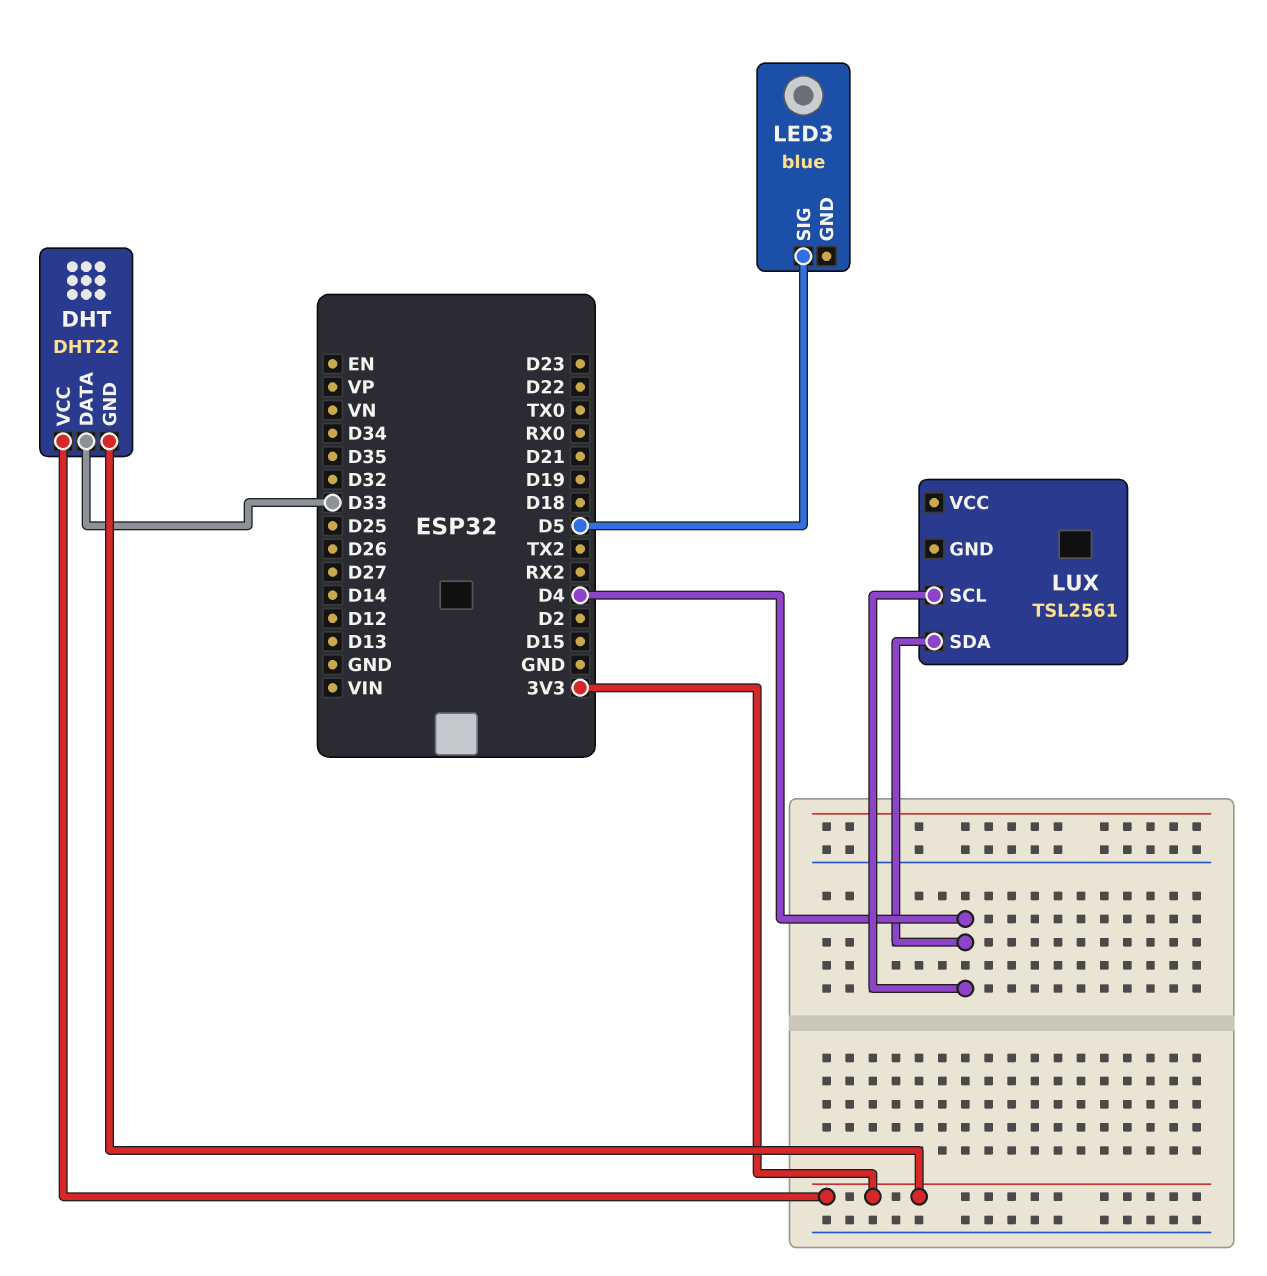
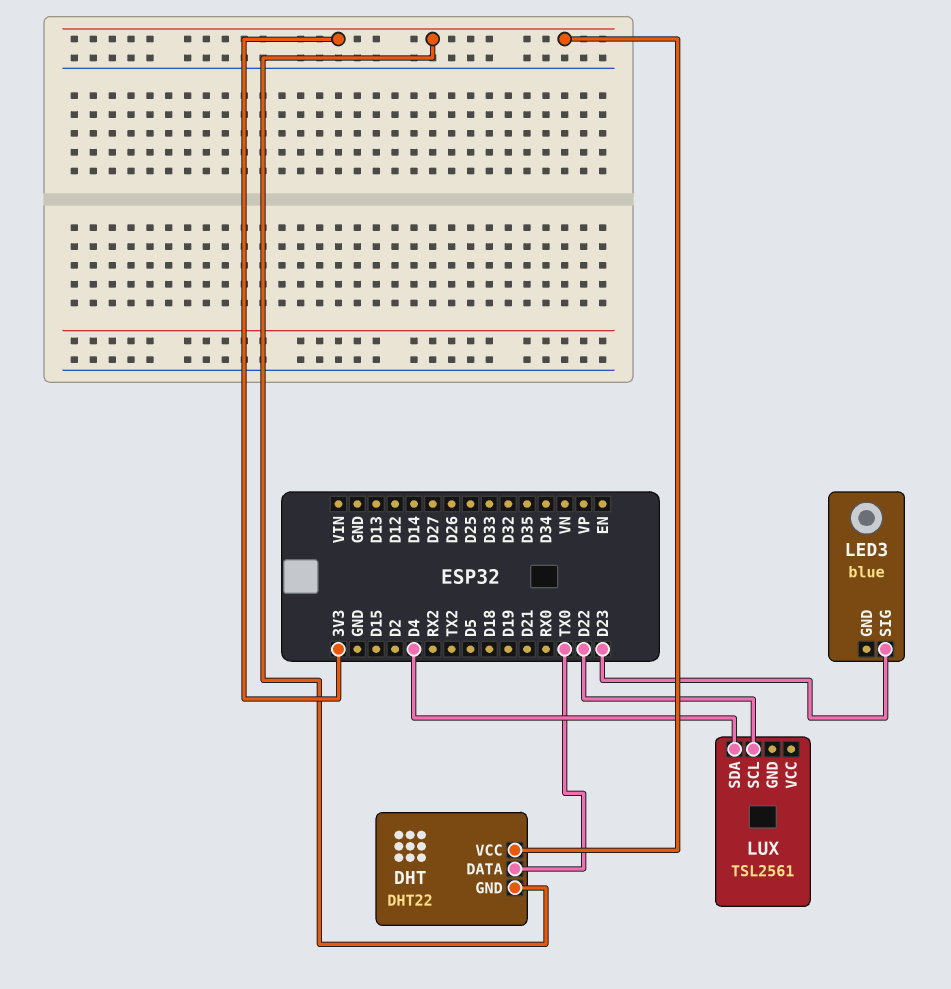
DHT pin DATA: D33 -> TX0
LED3 pin SIG: D5 -> D23
LUX pin SCL: D4 -> D22

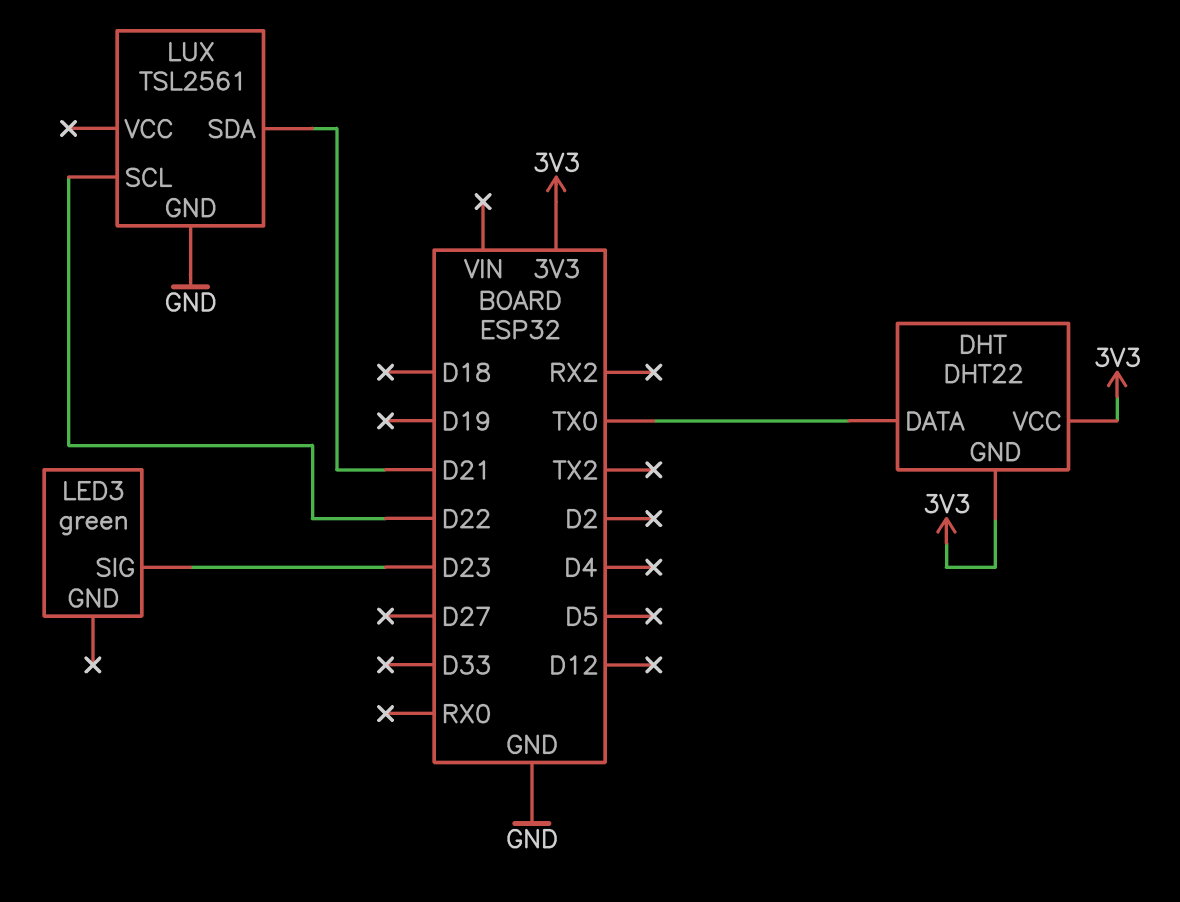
LED3: blue -> green
LUX pin GND: none -> GND
LUX pin SDA: D4 -> D21

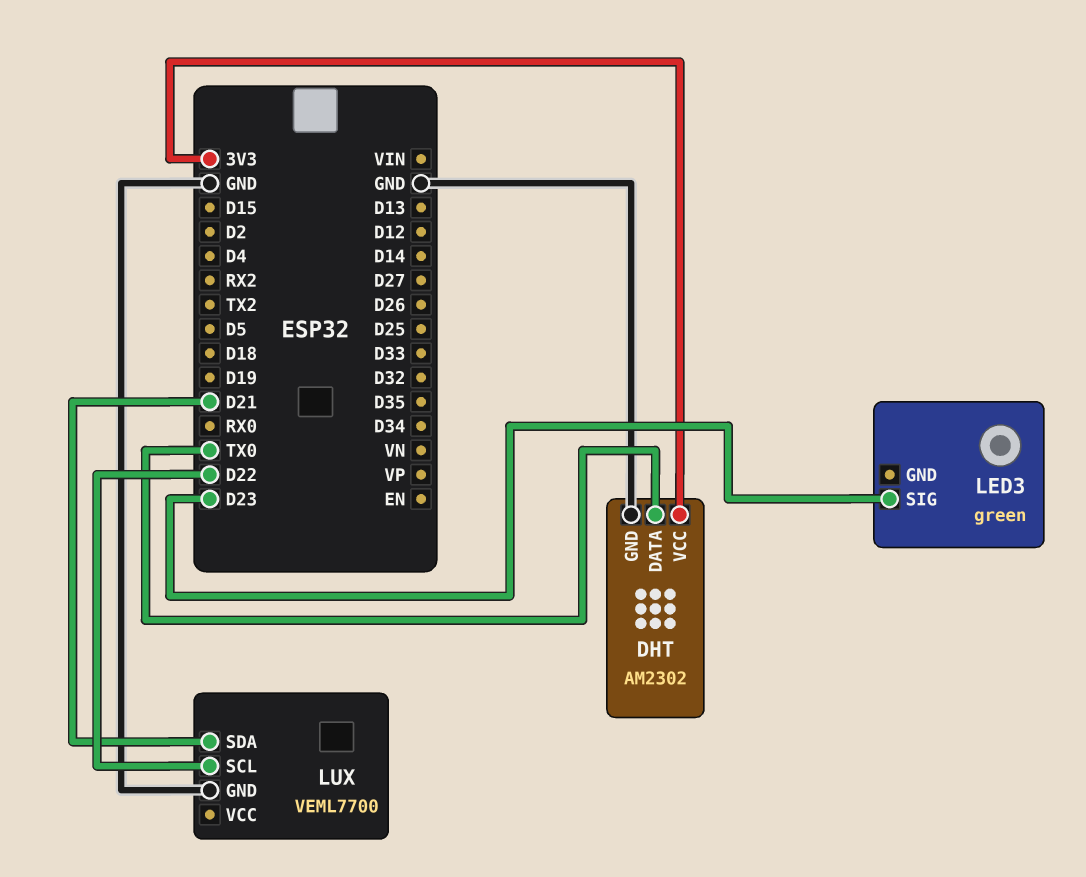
DHT: DHT22 -> AM2302
DHT pin GND: 3V3 -> GND
LUX: TSL2561 -> VEML7700

